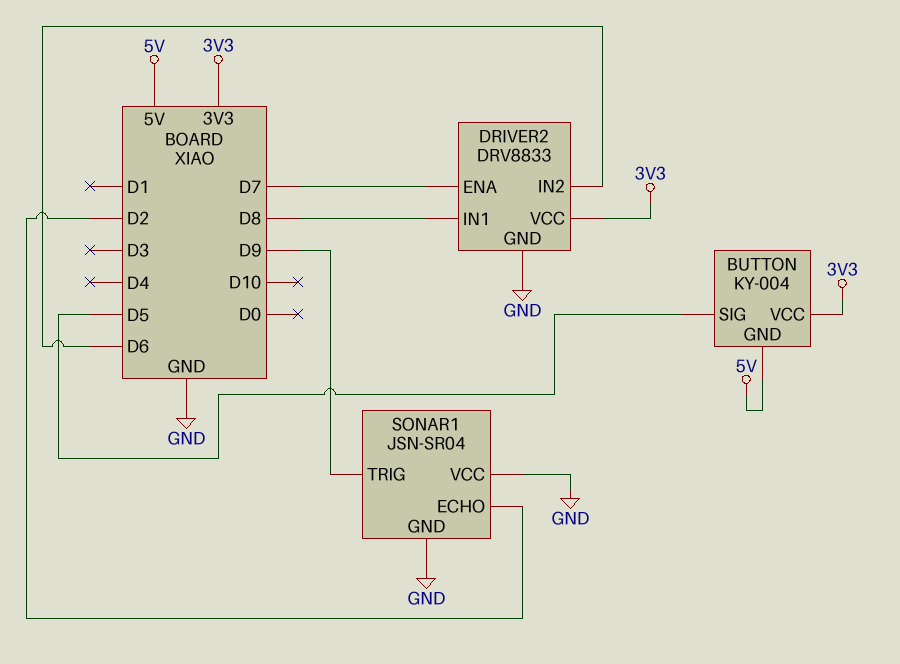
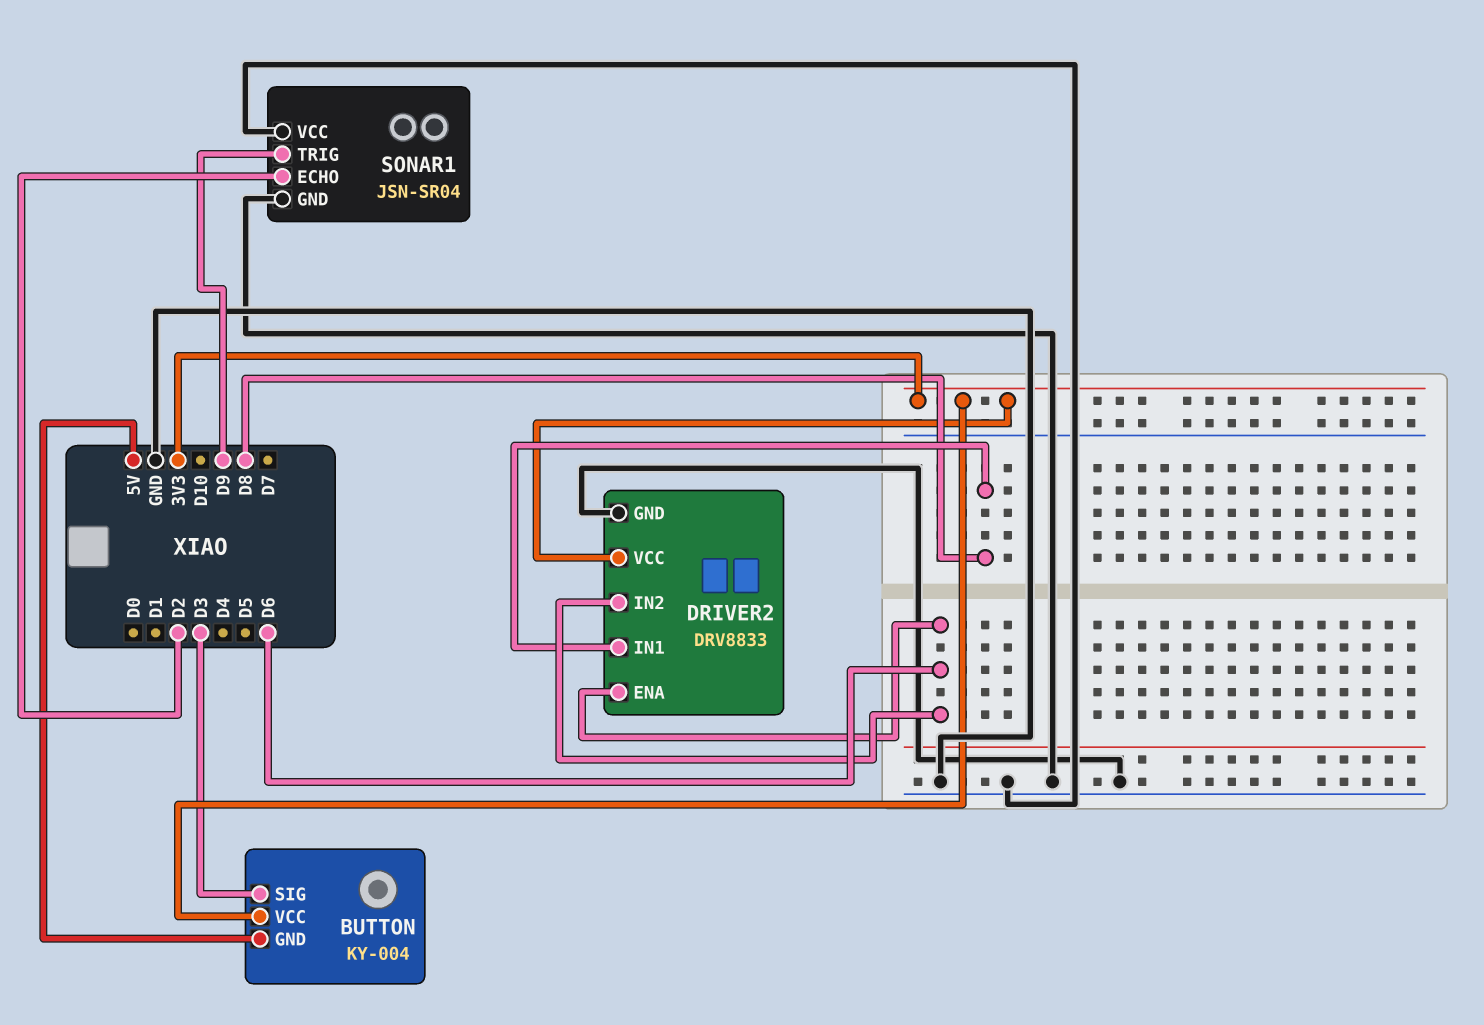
BUTTON pin SIG: D5 -> D3
DRIVER2 pin ENA: D7 -> D6

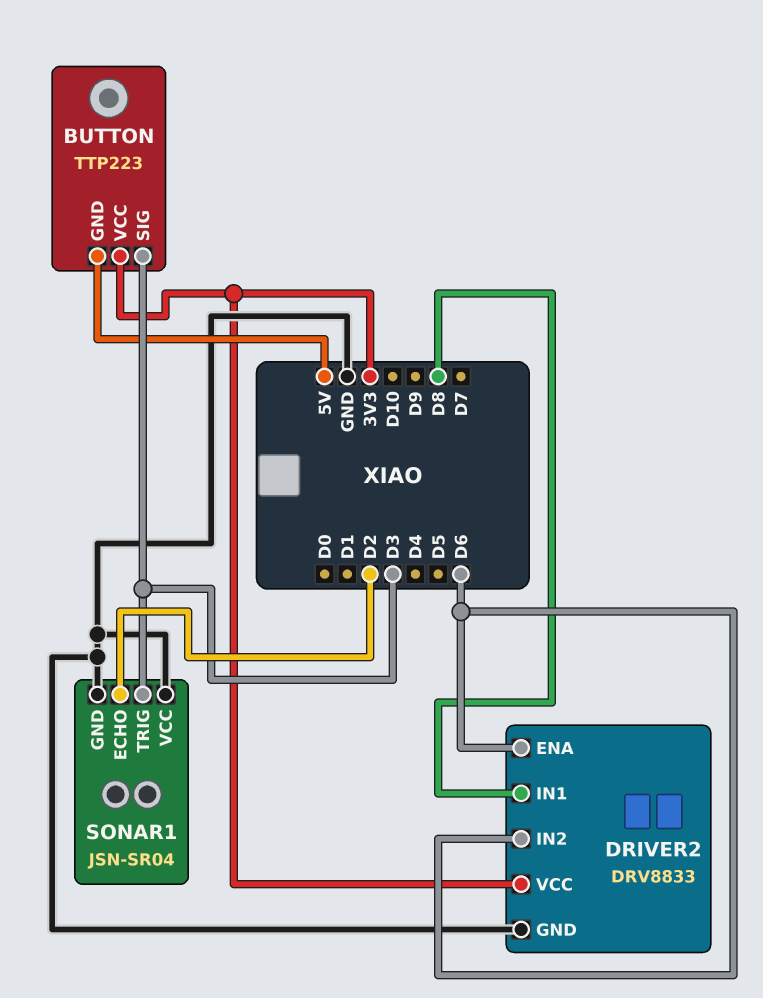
BUTTON: KY-004 -> TTP223
SONAR1 pin TRIG: D9 -> D3

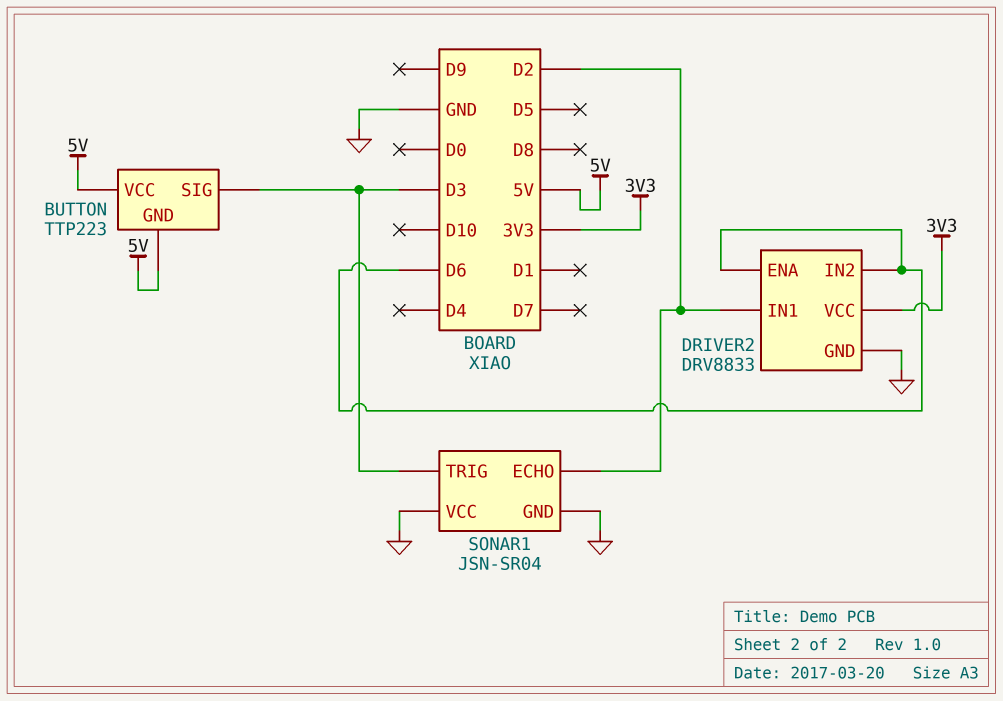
BUTTON pin VCC: 3V3 -> 5V
DRIVER2 pin IN1: D8 -> D2

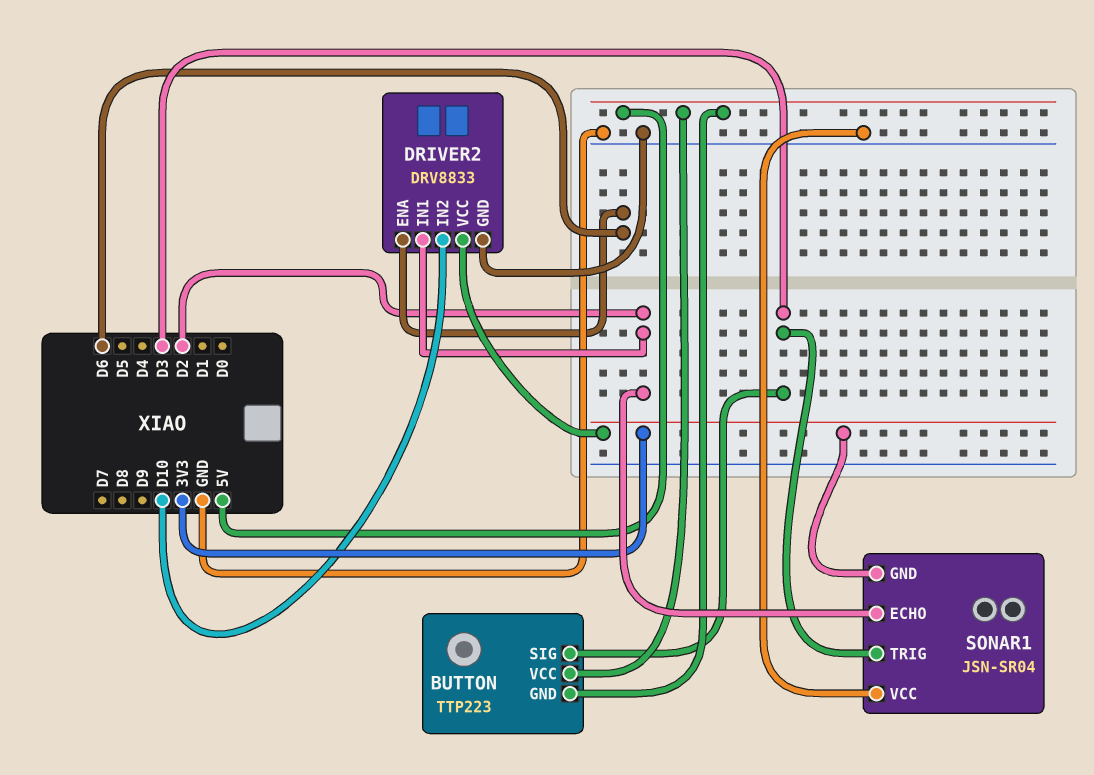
DRIVER2 pin IN2: D6 -> D10
SONAR1 pin GND: GND -> 3V3

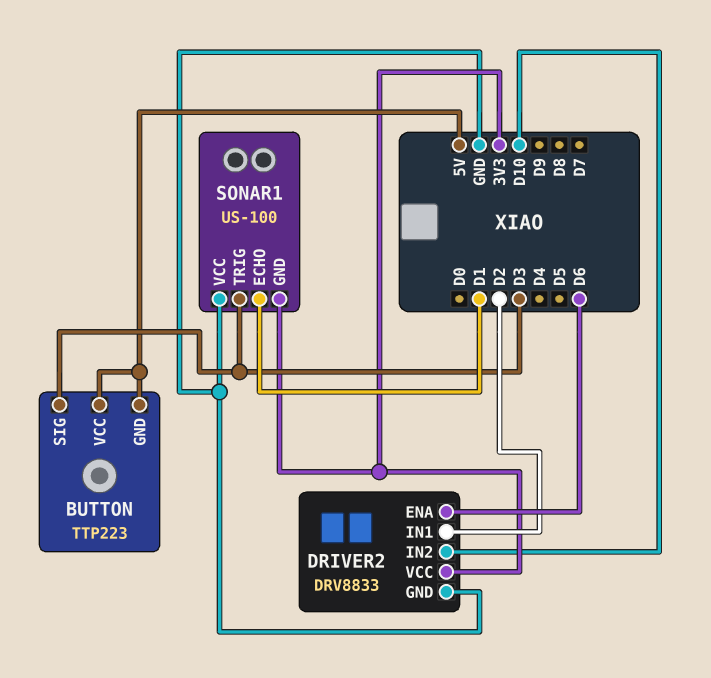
SONAR1: JSN-SR04 -> US-100
SONAR1 pin ECHO: D2 -> D1

